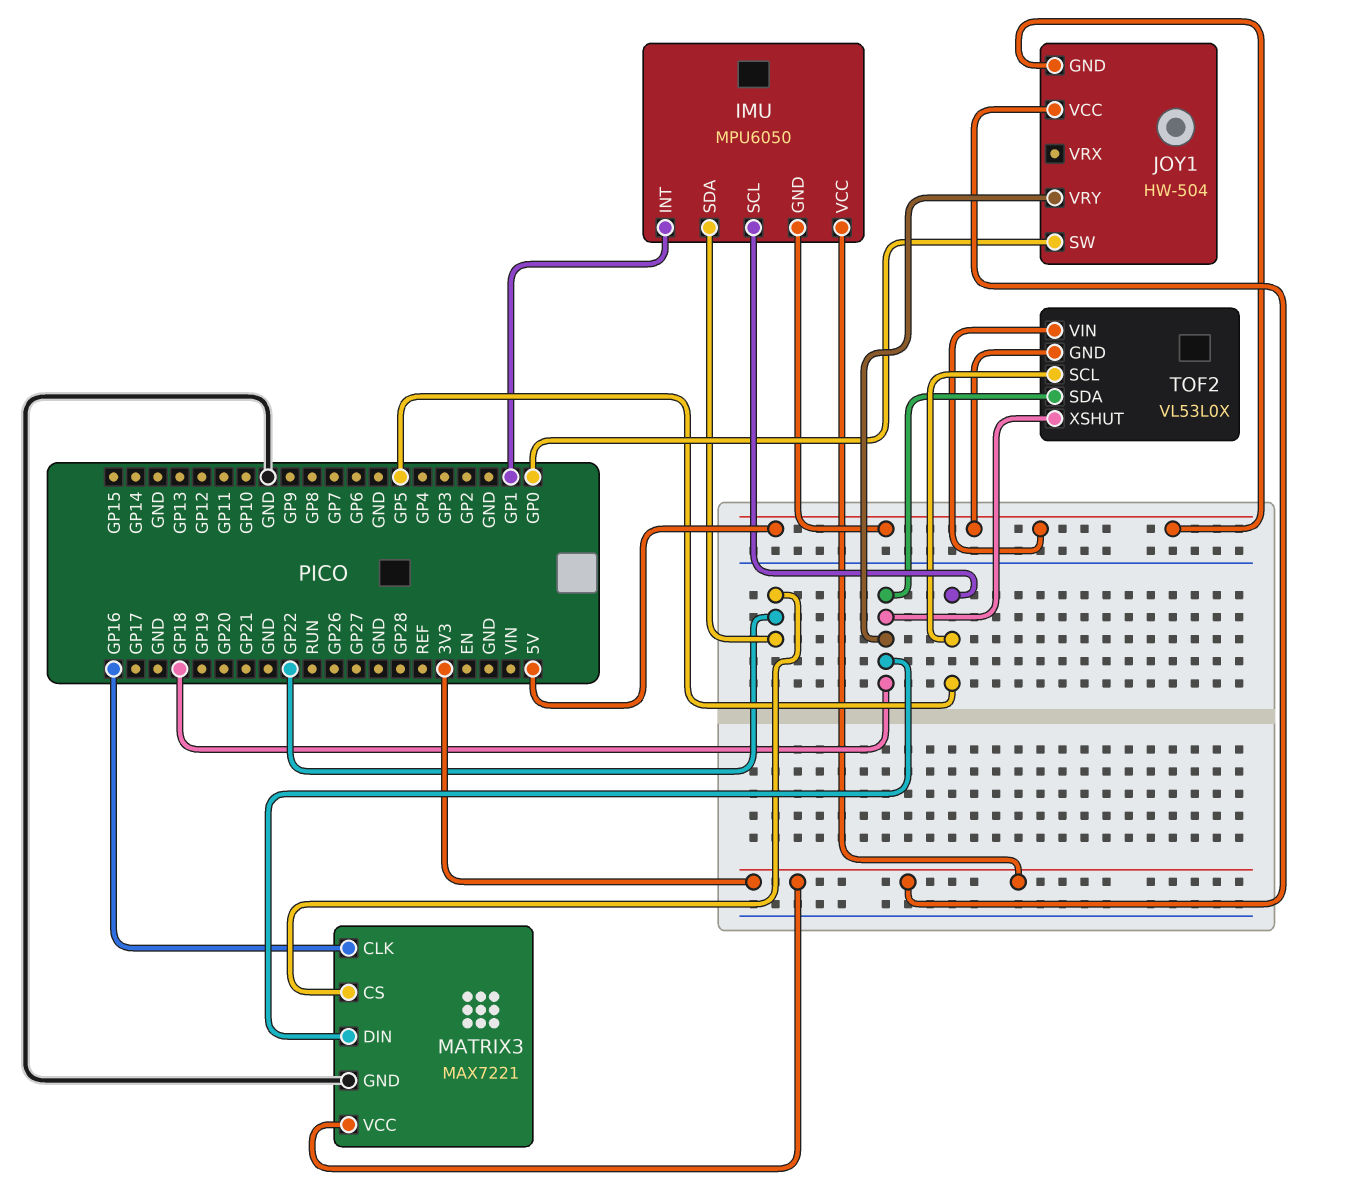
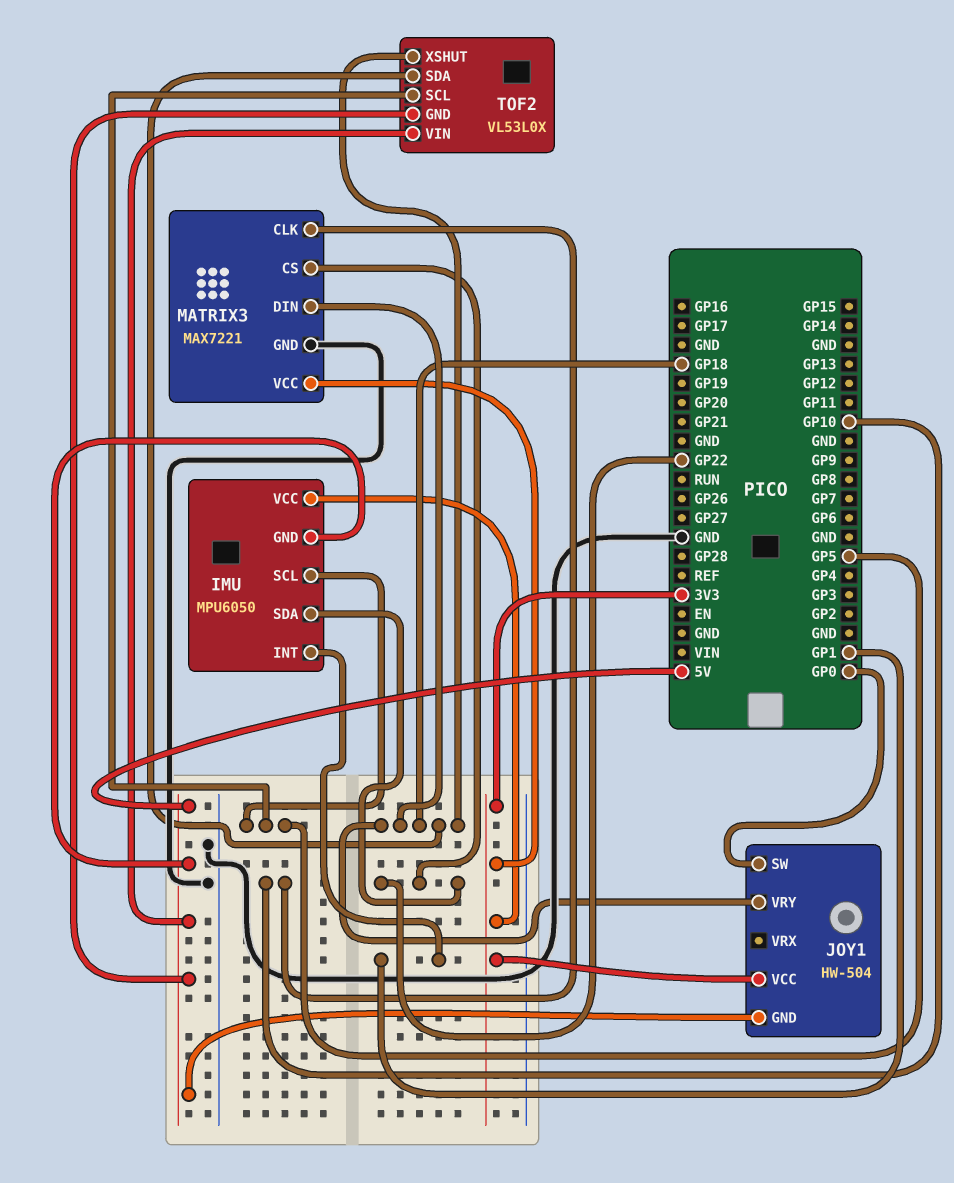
MATRIX3 pin CLK: GP16 -> GP10

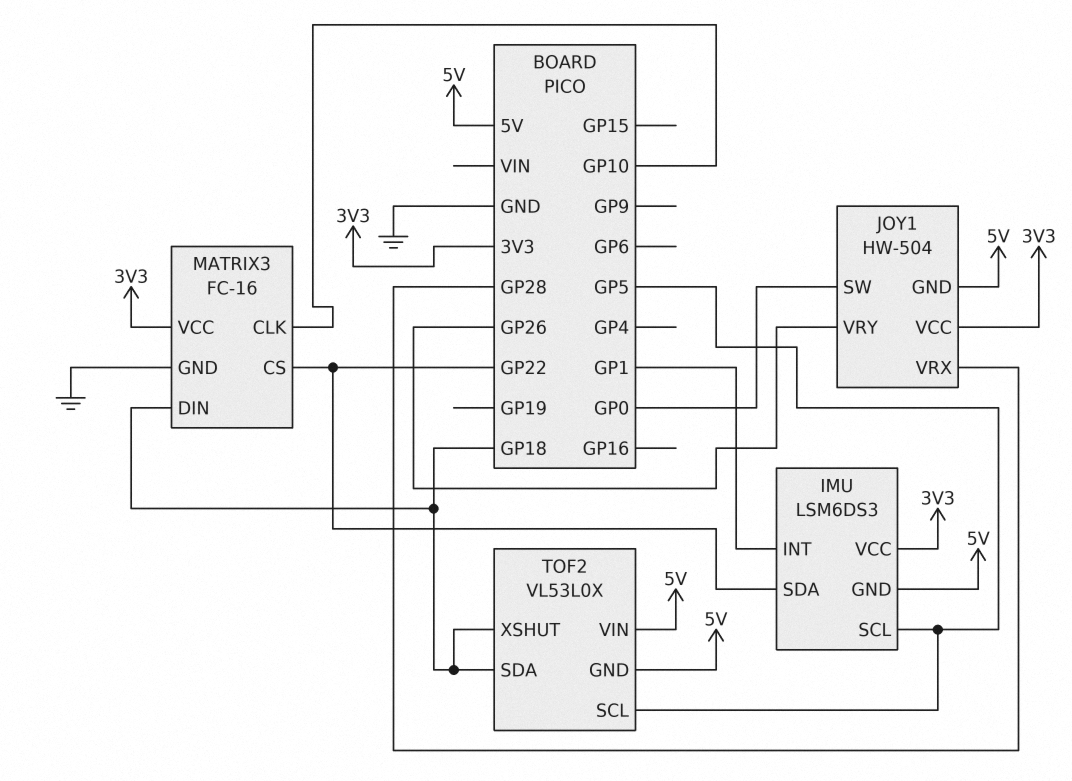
IMU: MPU6050 -> LSM6DS3
JOY1 pin VRX: none -> GP28
JOY1 pin VRY: GP18 -> GP26
MATRIX3: MAX7221 -> FC-16

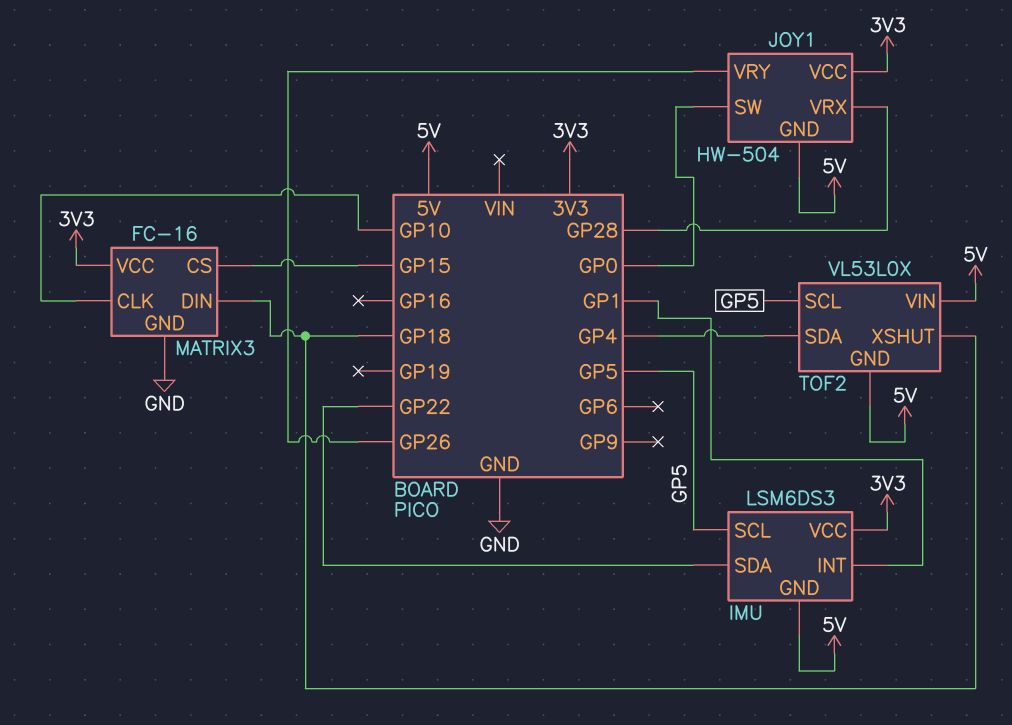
MATRIX3 pin CS: GP22 -> GP15
TOF2 pin SDA: GP18 -> GP4

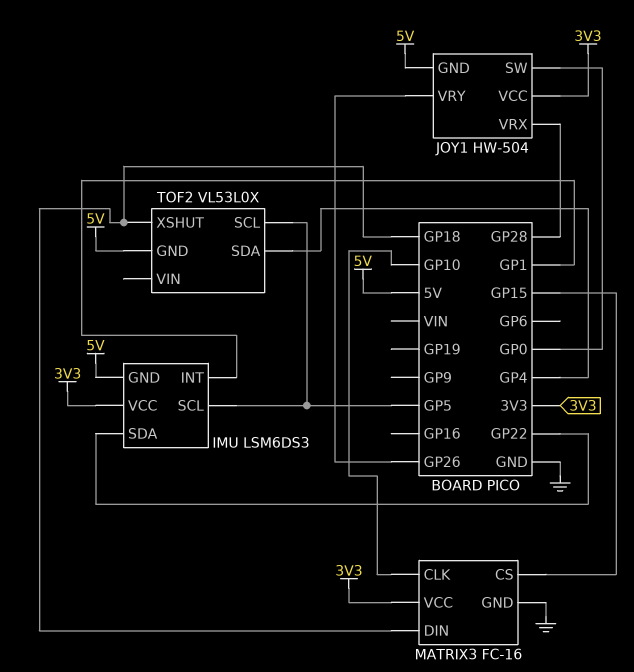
TOF2 pin VIN: 5V -> none

